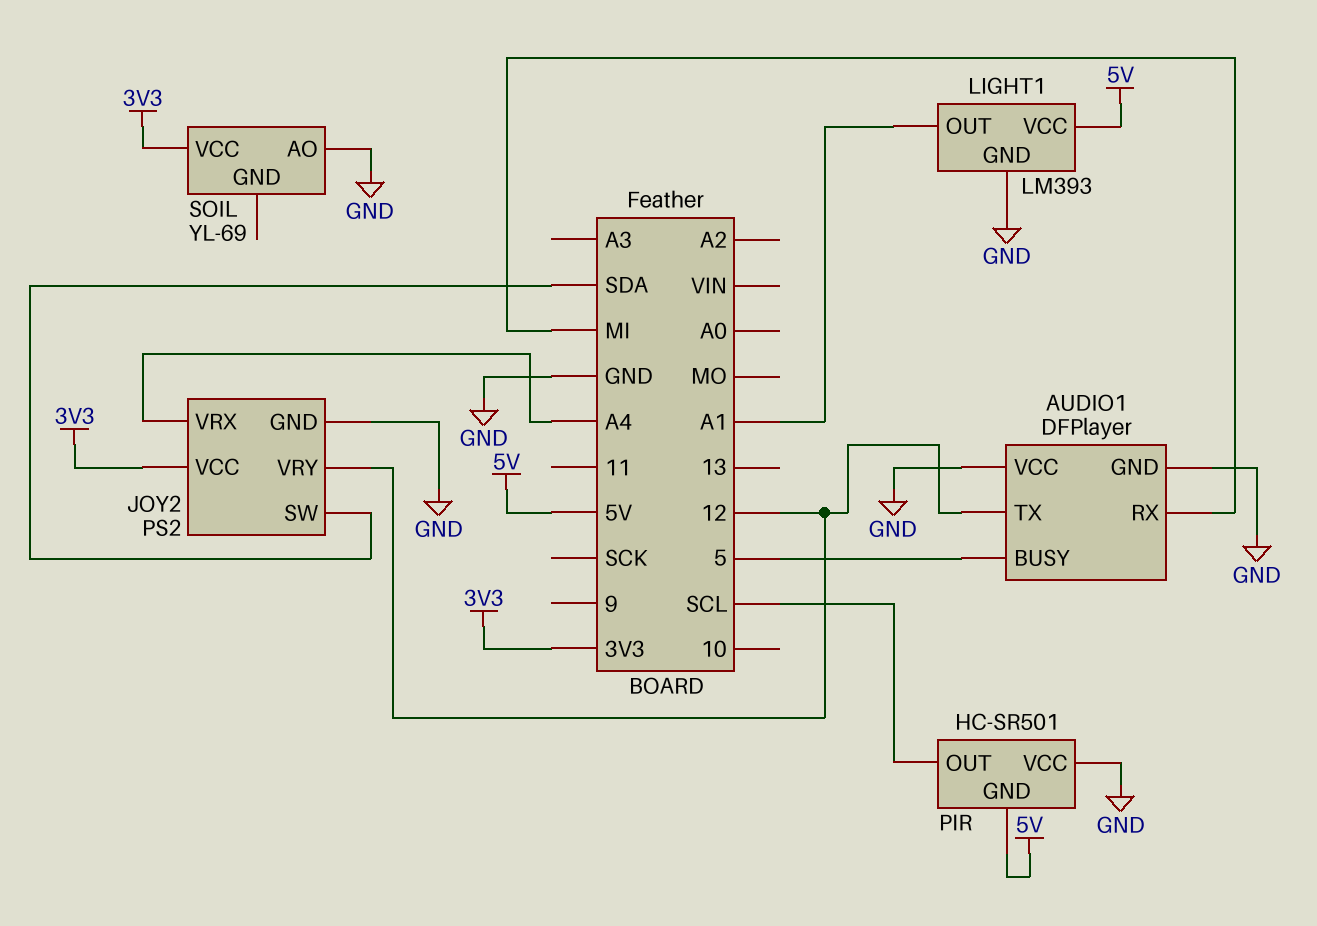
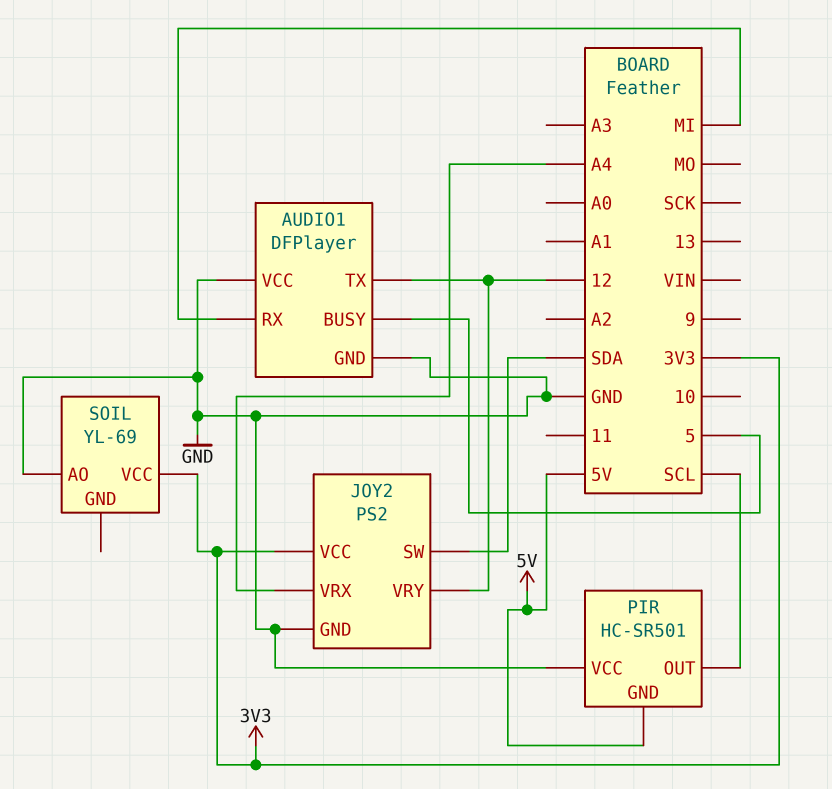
LIGHT1: LM393 -> none
LIGHT1 pin GND: GND -> none
LIGHT1 pin OUT: A1 -> none
LIGHT1 pin VCC: 5V -> none

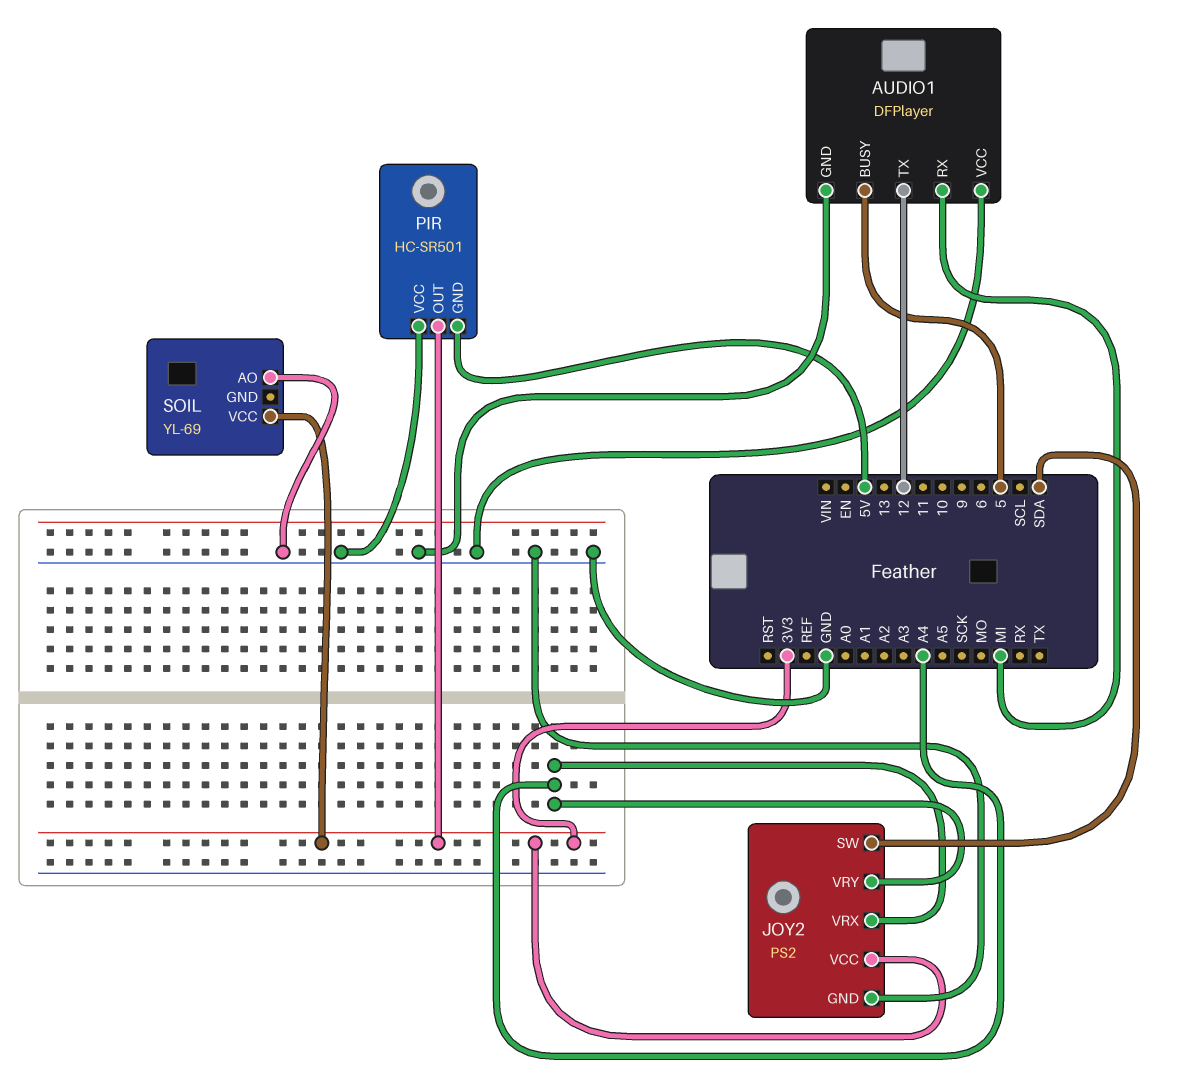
JOY2 pin VRY: 12 -> A4
PIR pin OUT: SCL -> 3V3

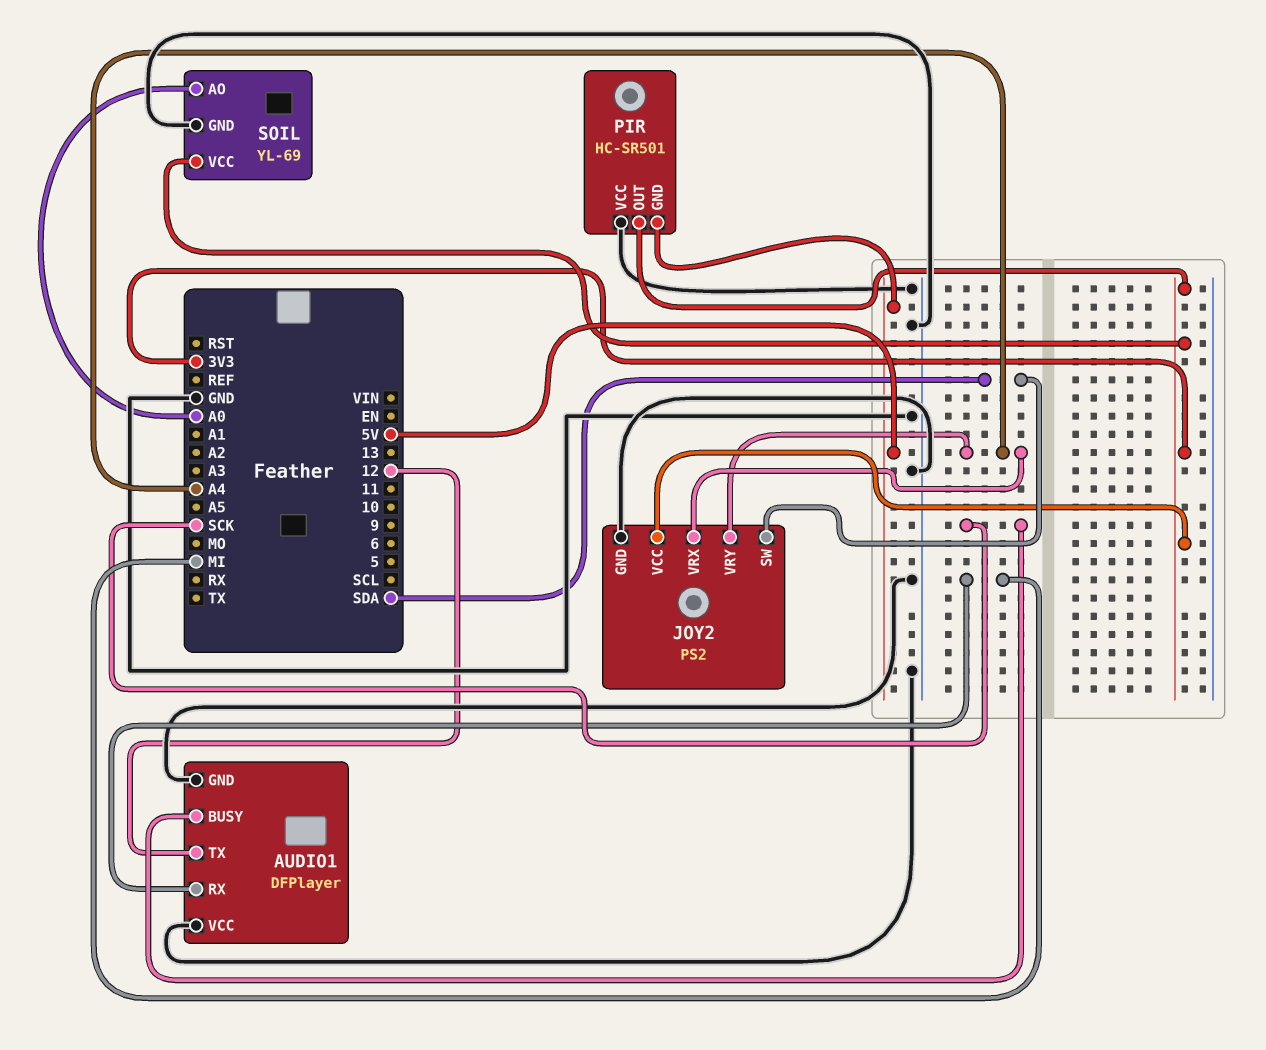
AUDIO1 pin BUSY: 5 -> SCK
SOIL pin AO: GND -> A0
SOIL pin GND: none -> GND

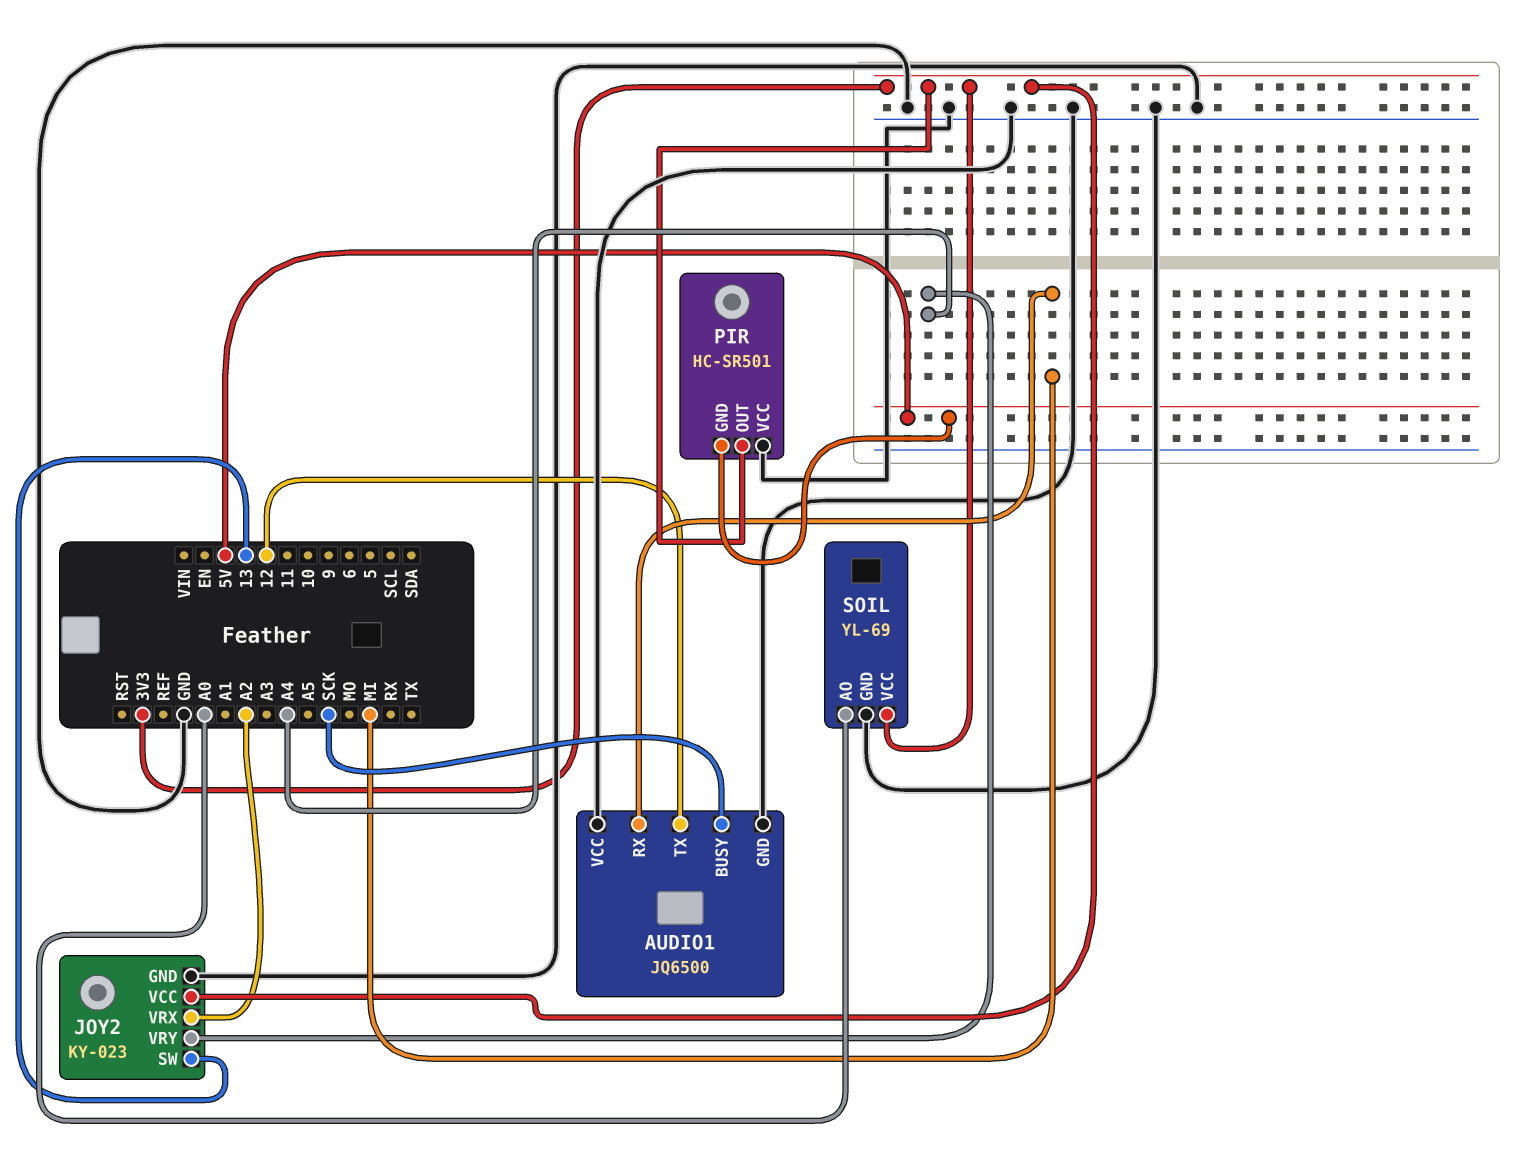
AUDIO1: DFPlayer -> JQ6500
JOY2: PS2 -> KY-023
JOY2 pin SW: SDA -> 13
JOY2 pin VRX: A4 -> A2

